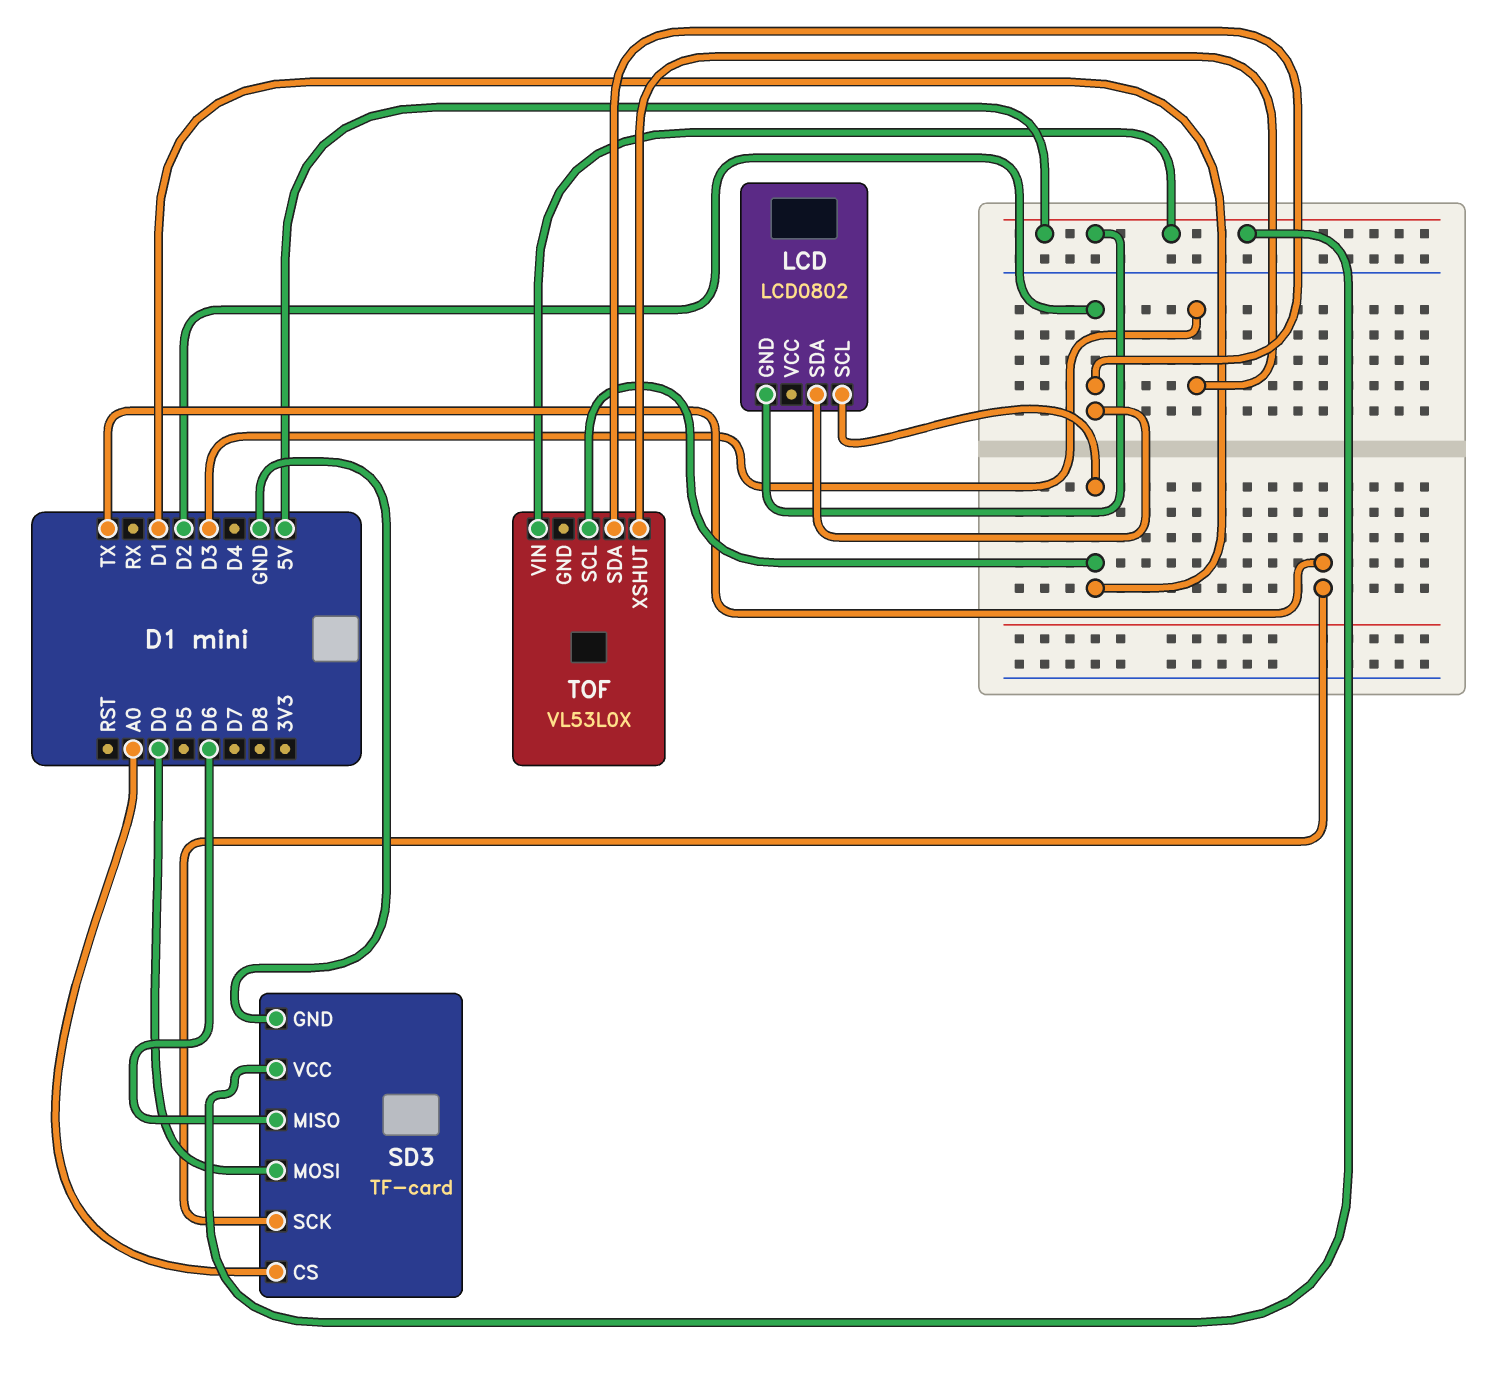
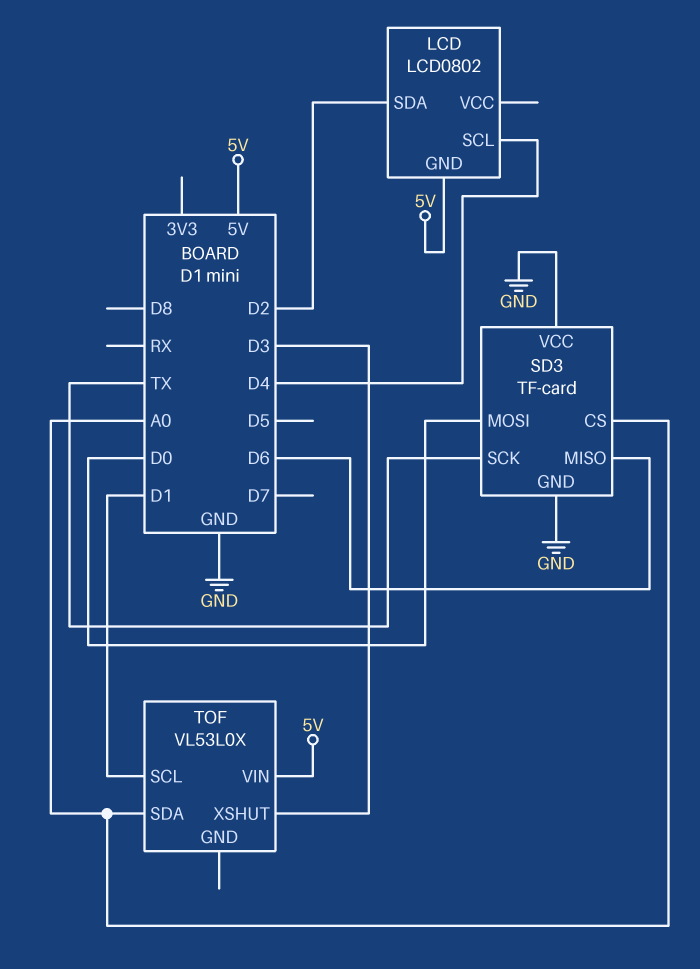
LCD pin SCL: D1 -> D4
SD3 pin VCC: 5V -> GND
TOF pin SDA: D2 -> A0

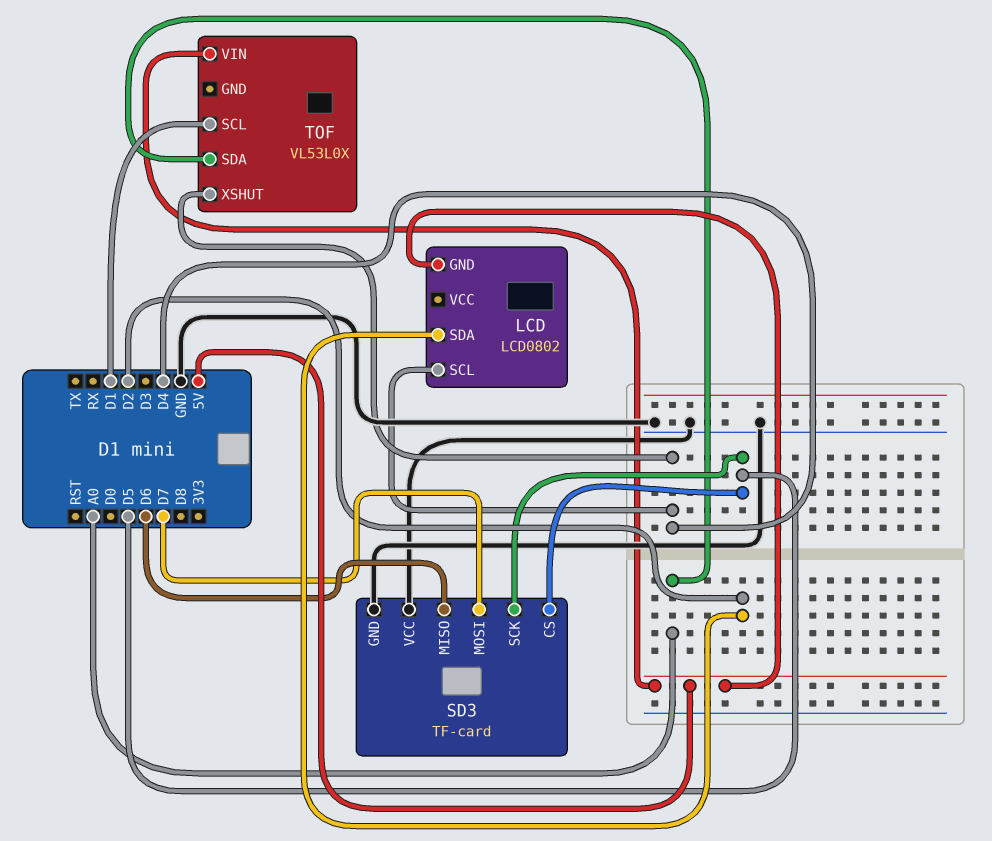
SD3 pin CS: A0 -> D5
SD3 pin MOSI: D0 -> D7
SD3 pin SCK: TX -> D5
TOF pin XSHUT: D3 -> D4

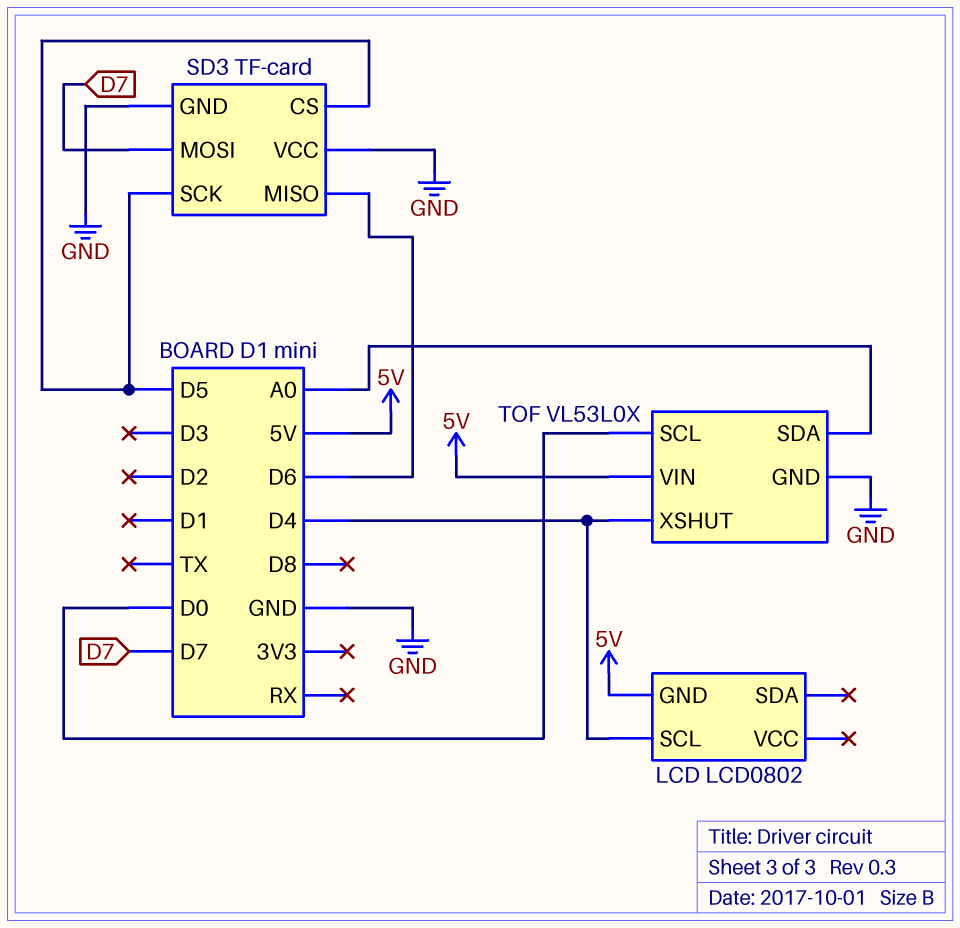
LCD pin SDA: D2 -> none
TOF pin GND: none -> GND
TOF pin SCL: D1 -> D0

